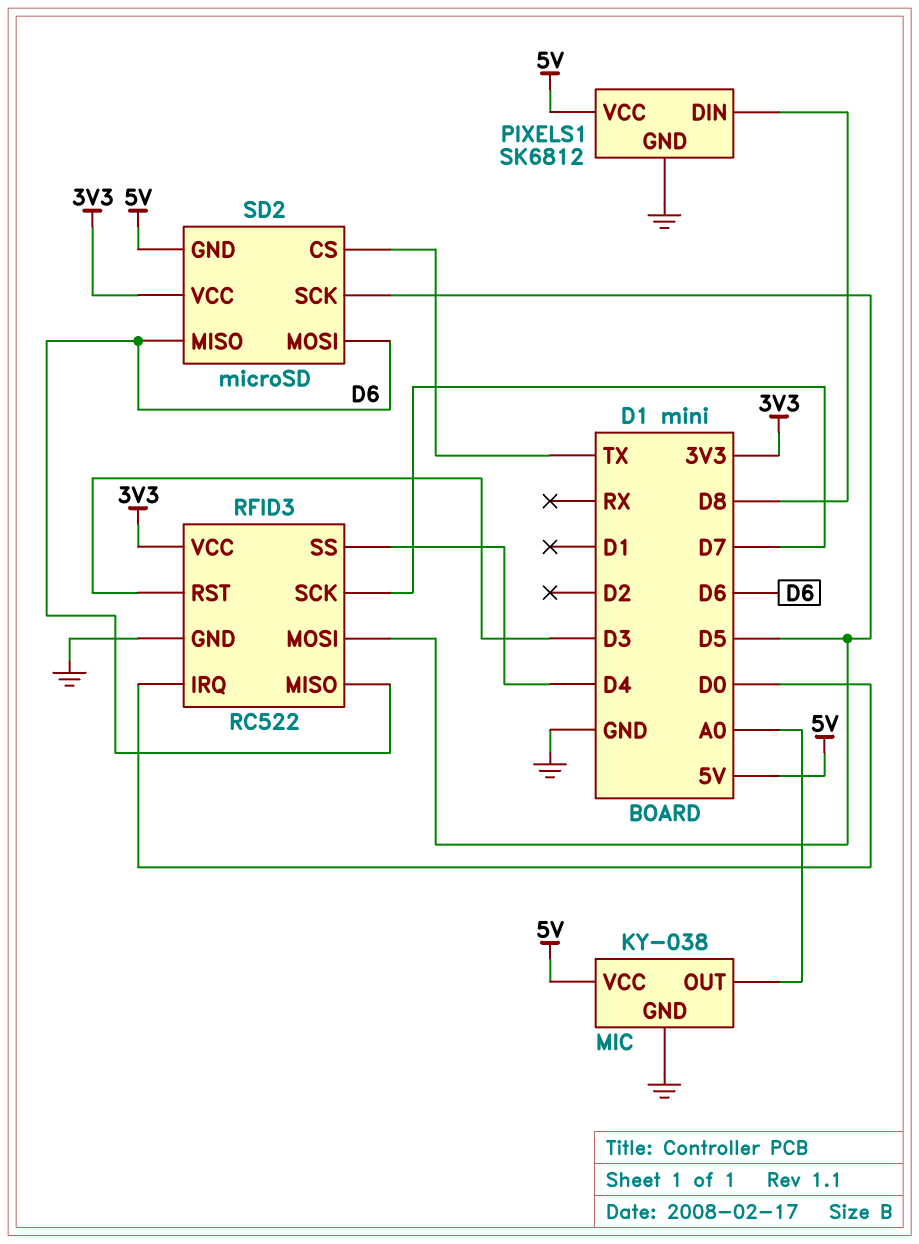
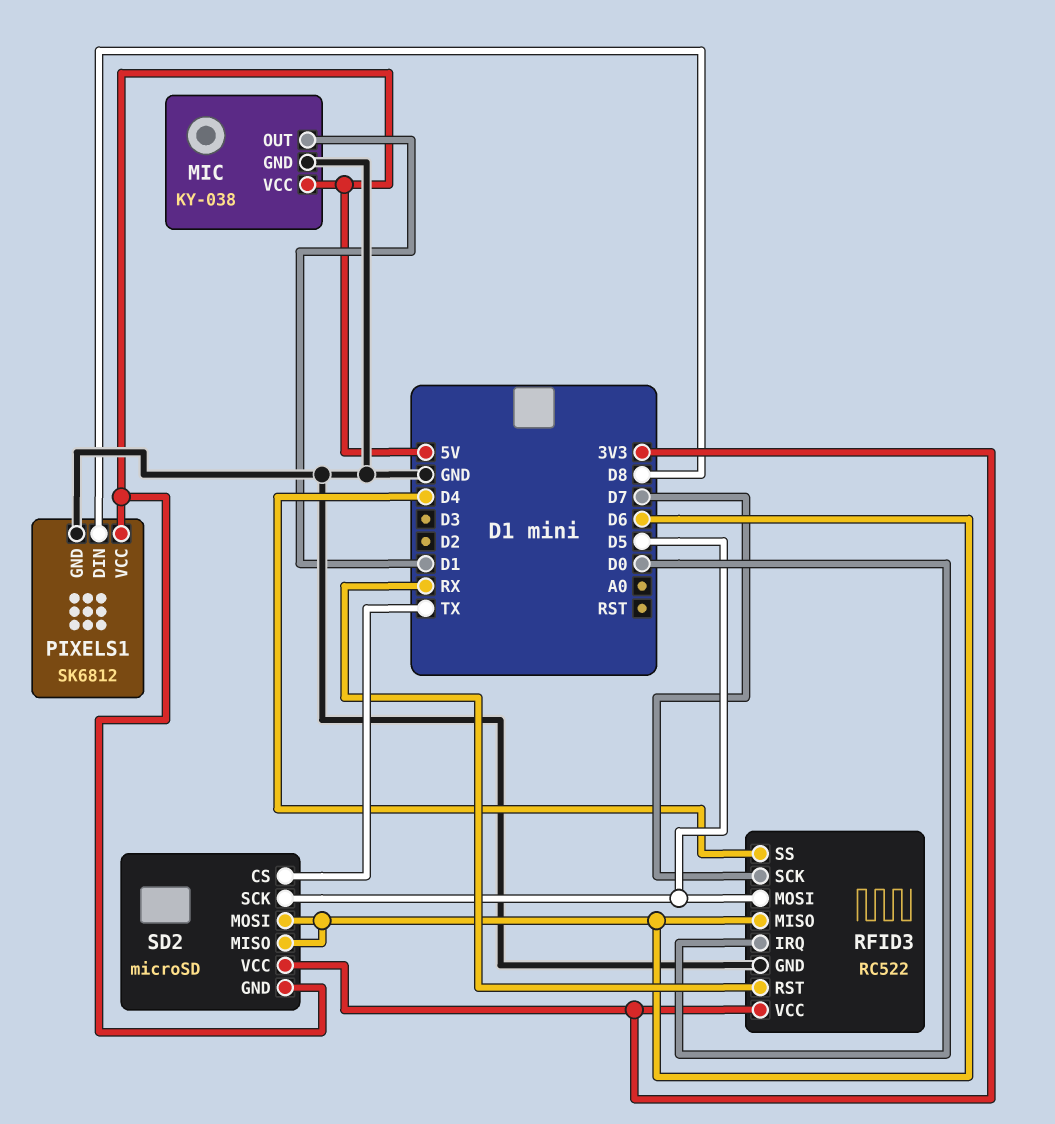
MIC pin OUT: A0 -> D1
RFID3 pin RST: D3 -> RX

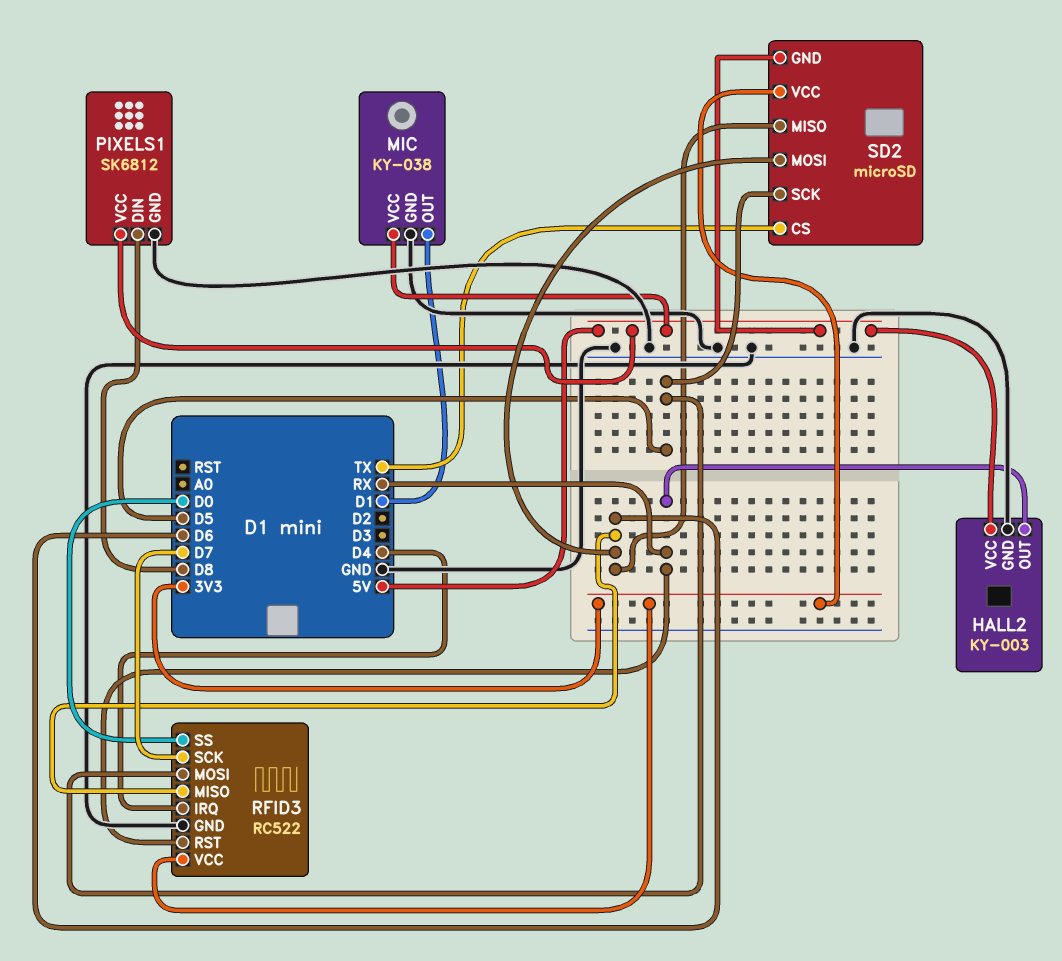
HALL2: none -> KY-003
HALL2 pin GND: none -> GND
HALL2 pin OUT: none -> RX
HALL2 pin VCC: none -> 5V
RFID3 pin IRQ: D0 -> D4
RFID3 pin SS: D4 -> D0

